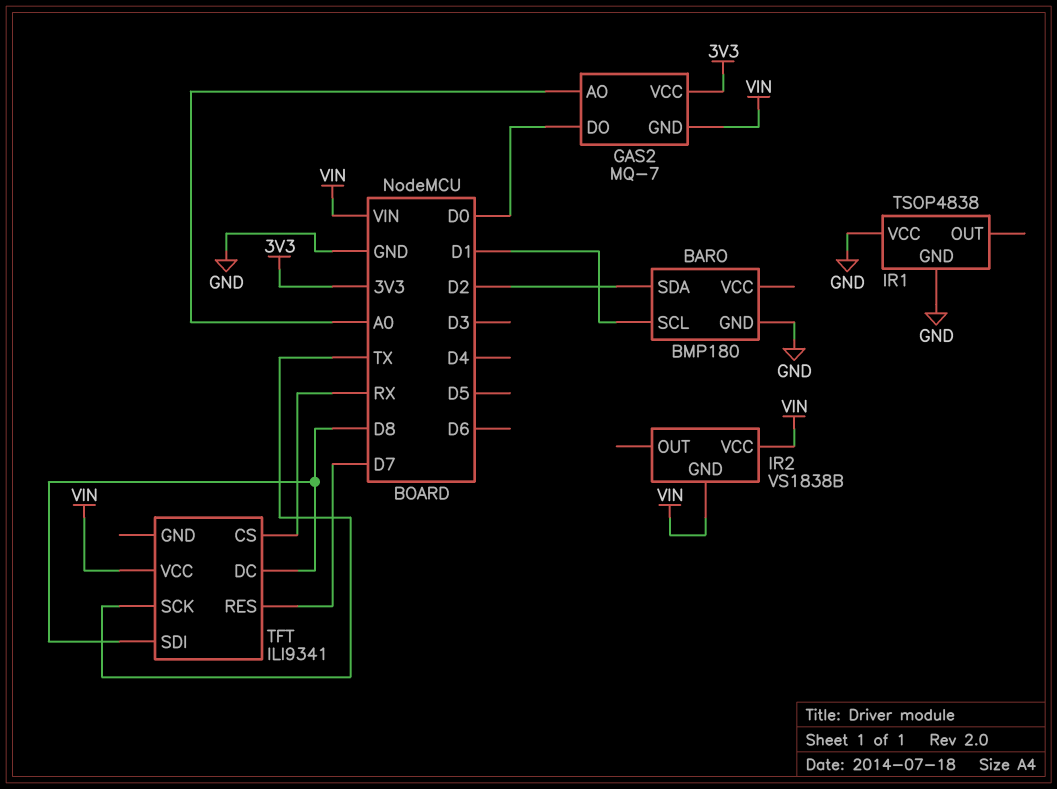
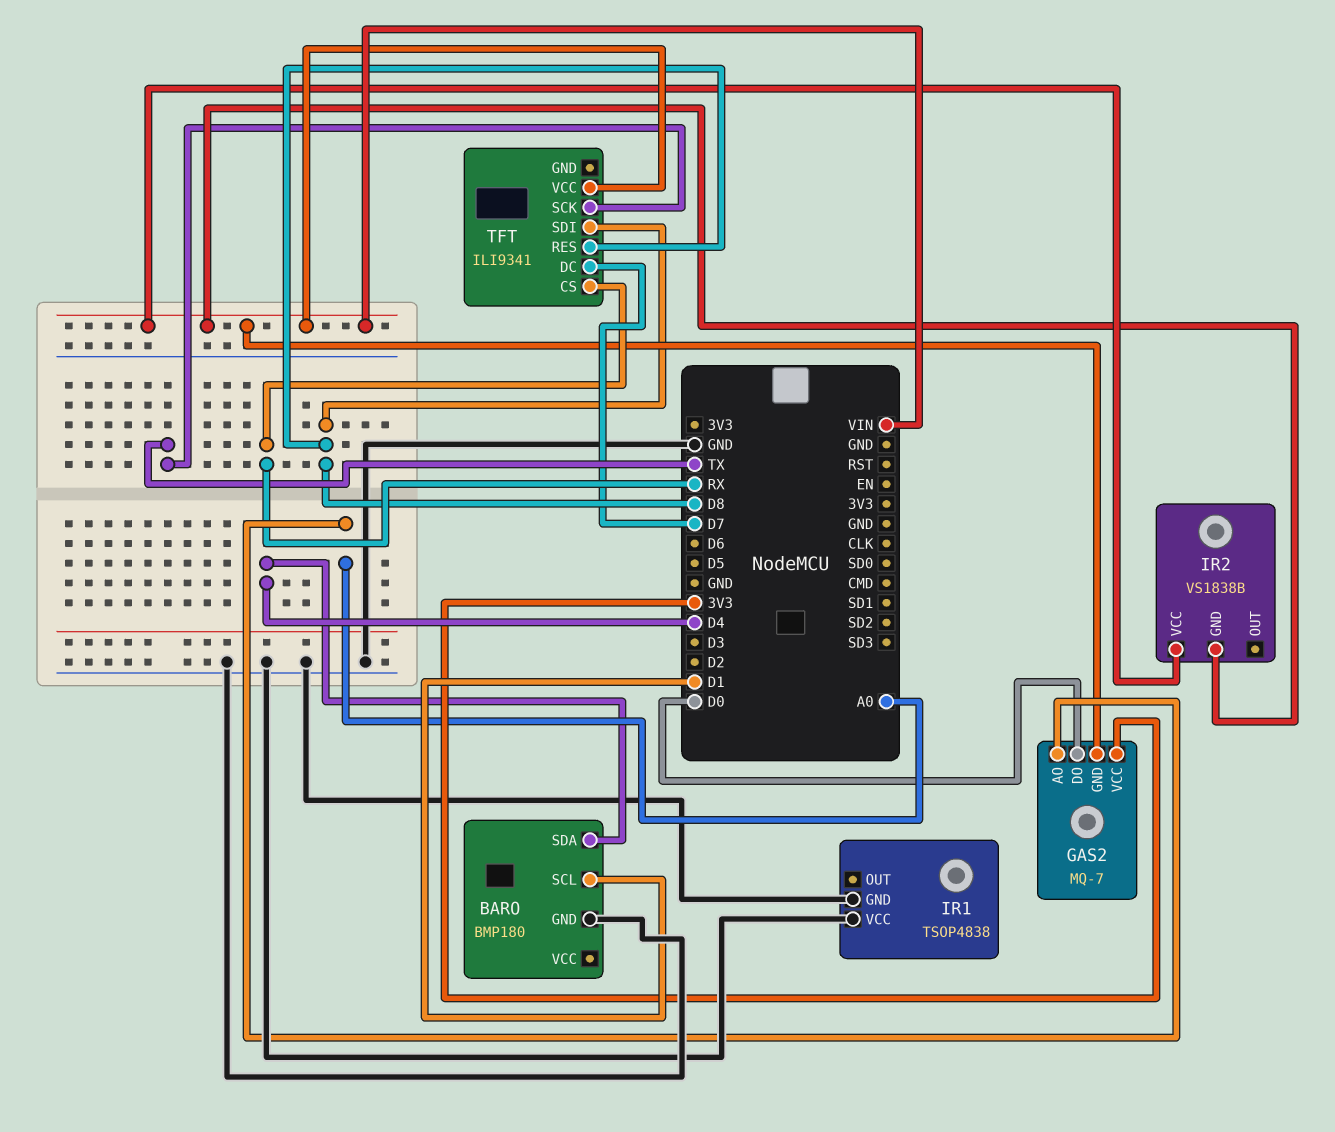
BARO pin SDA: D2 -> D4
TFT pin DC: D8 -> D7
TFT pin RES: D7 -> D8

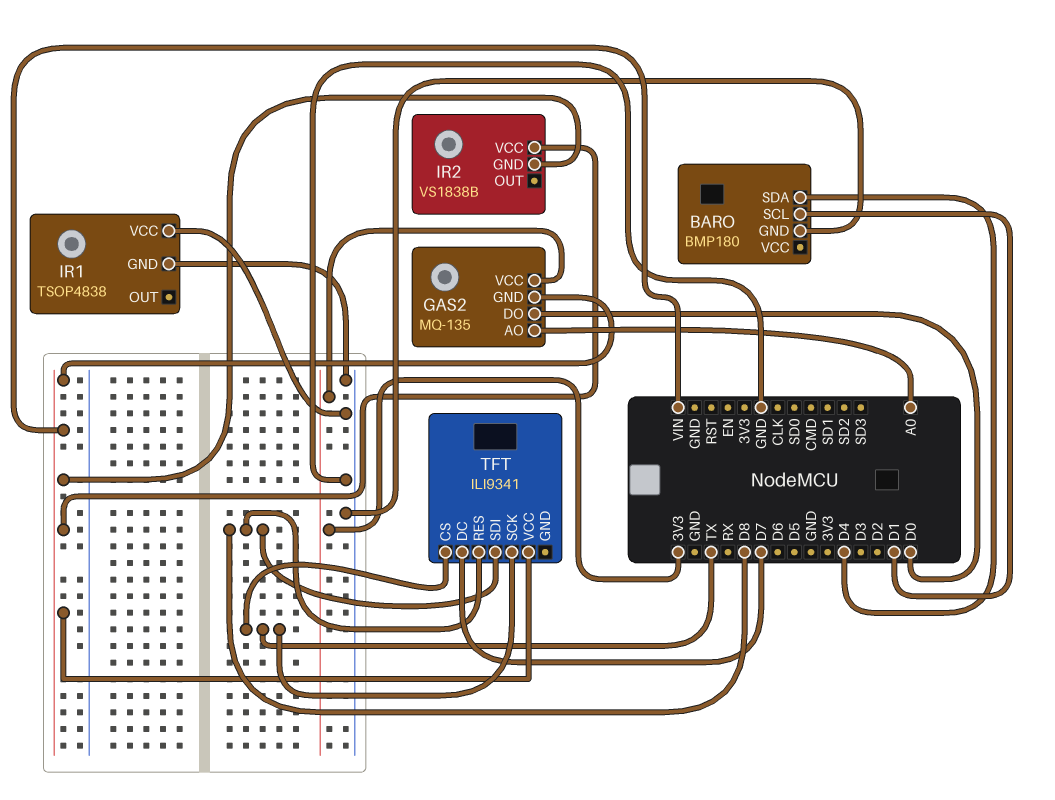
GAS2: MQ-7 -> MQ-135
TFT pin CS: RX -> TX

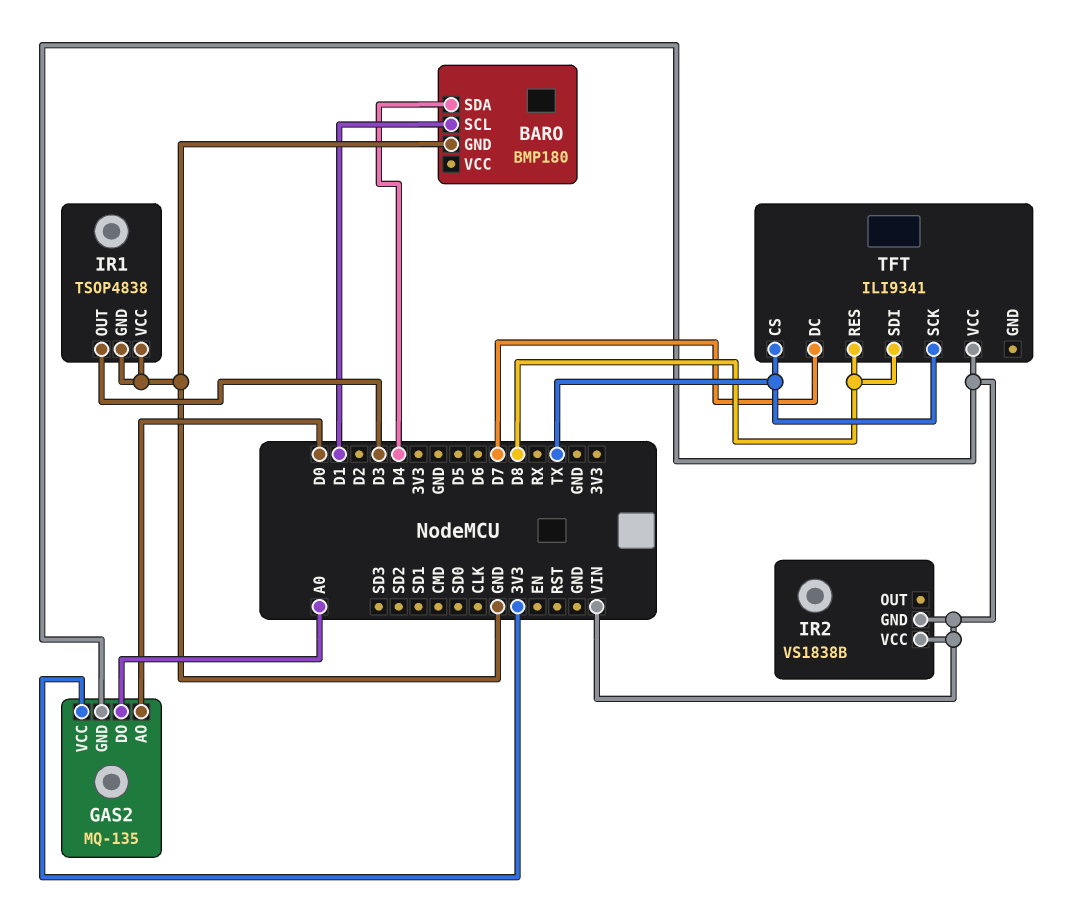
GAS2 pin AO: A0 -> D0
GAS2 pin DO: D0 -> A0
IR1 pin OUT: none -> D3

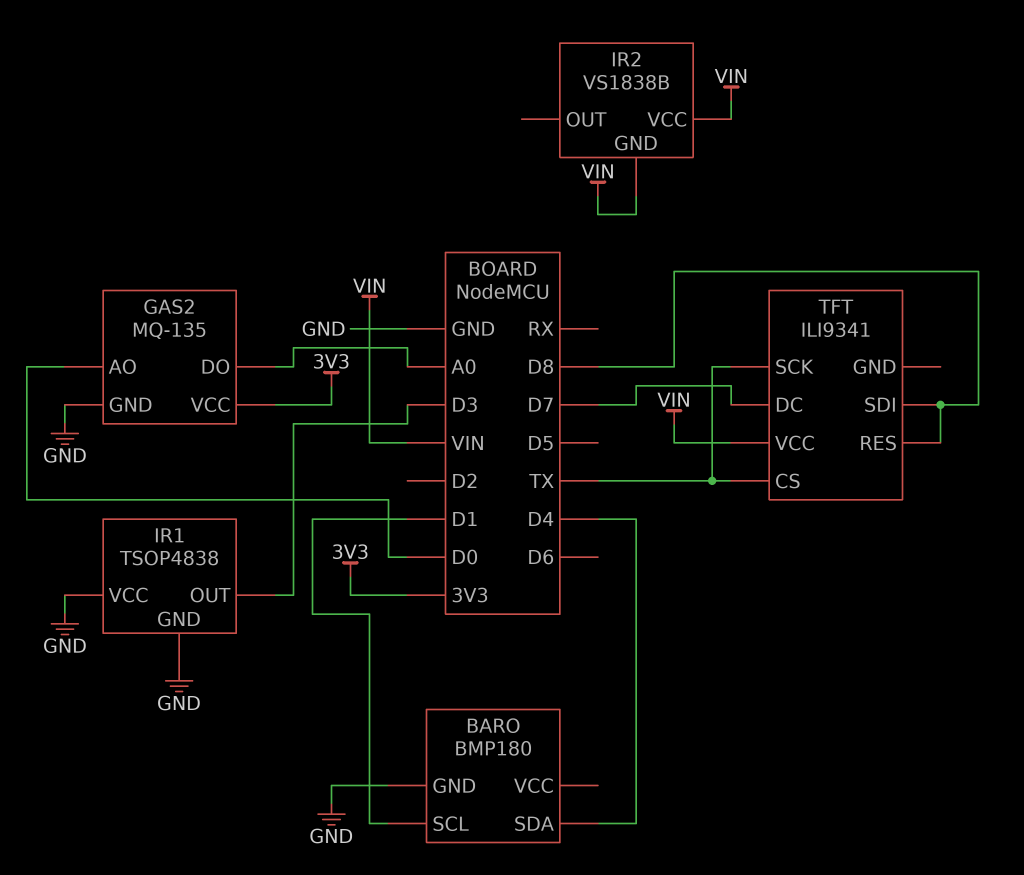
GAS2 pin GND: VIN -> GND

